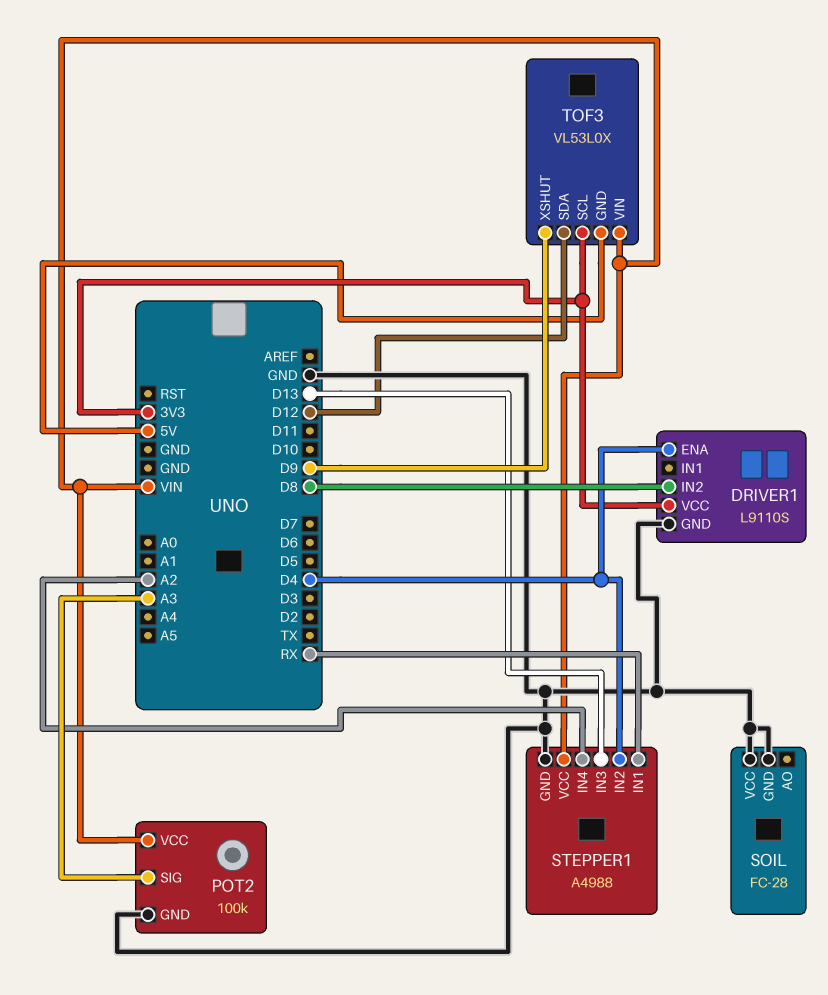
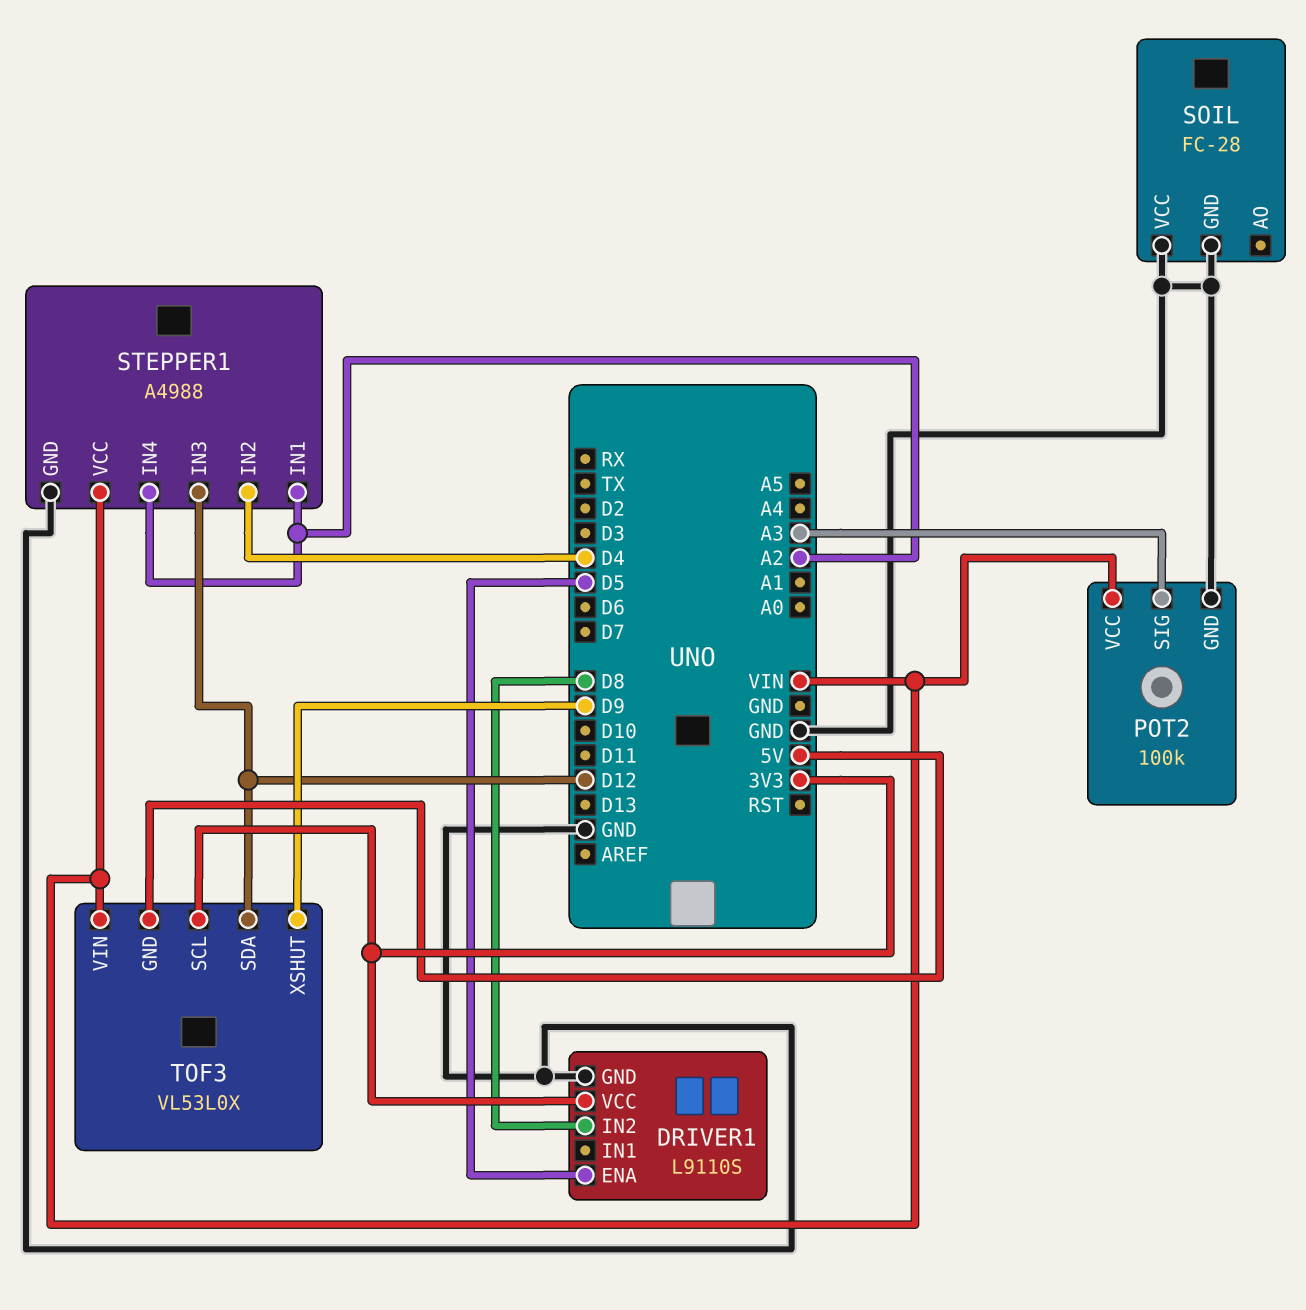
DRIVER1 pin ENA: D4 -> D5
STEPPER1 pin IN1: RX -> A2
STEPPER1 pin IN3: D13 -> D12

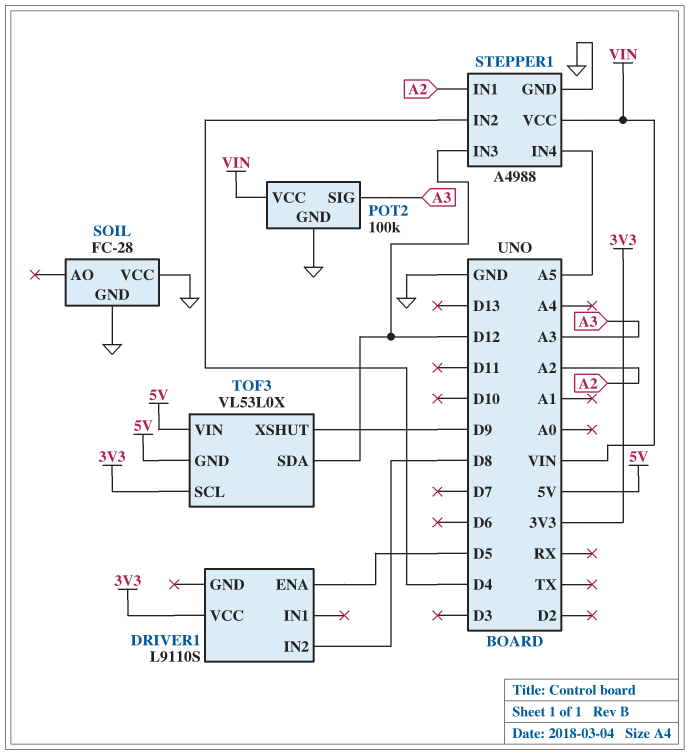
DRIVER1 pin GND: GND -> none
STEPPER1 pin IN4: A2 -> A5
TOF3 pin VIN: VIN -> 5V

